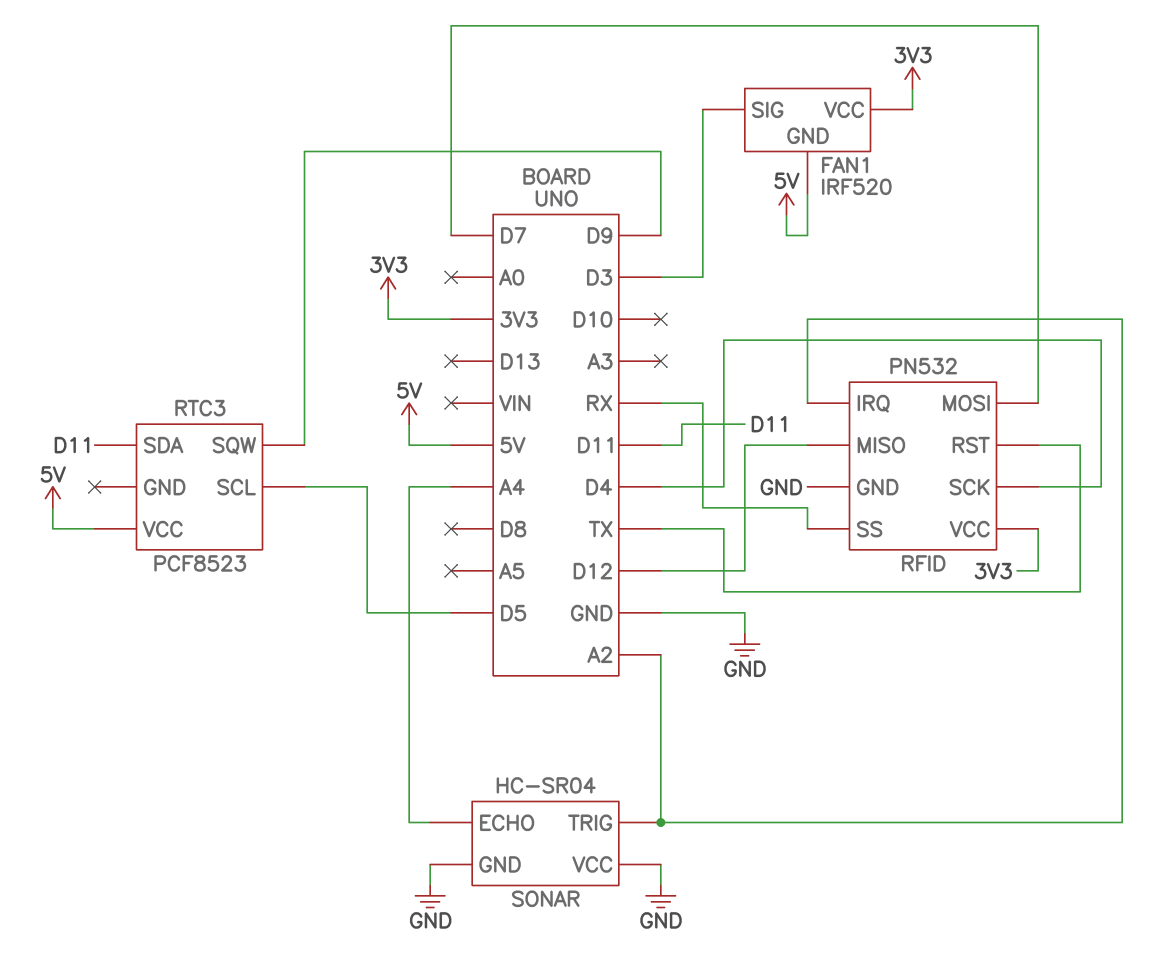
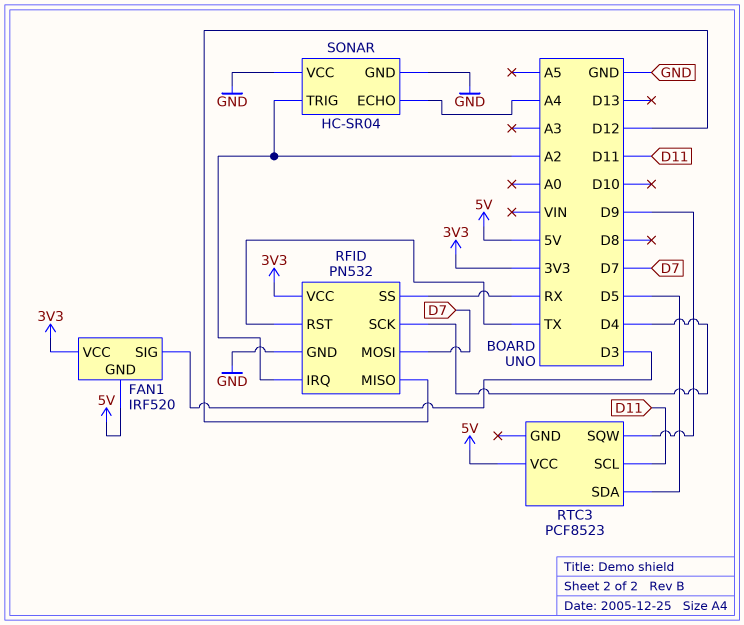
RTC3 pin SCL: D5 -> D11
RTC3 pin SDA: D11 -> D5

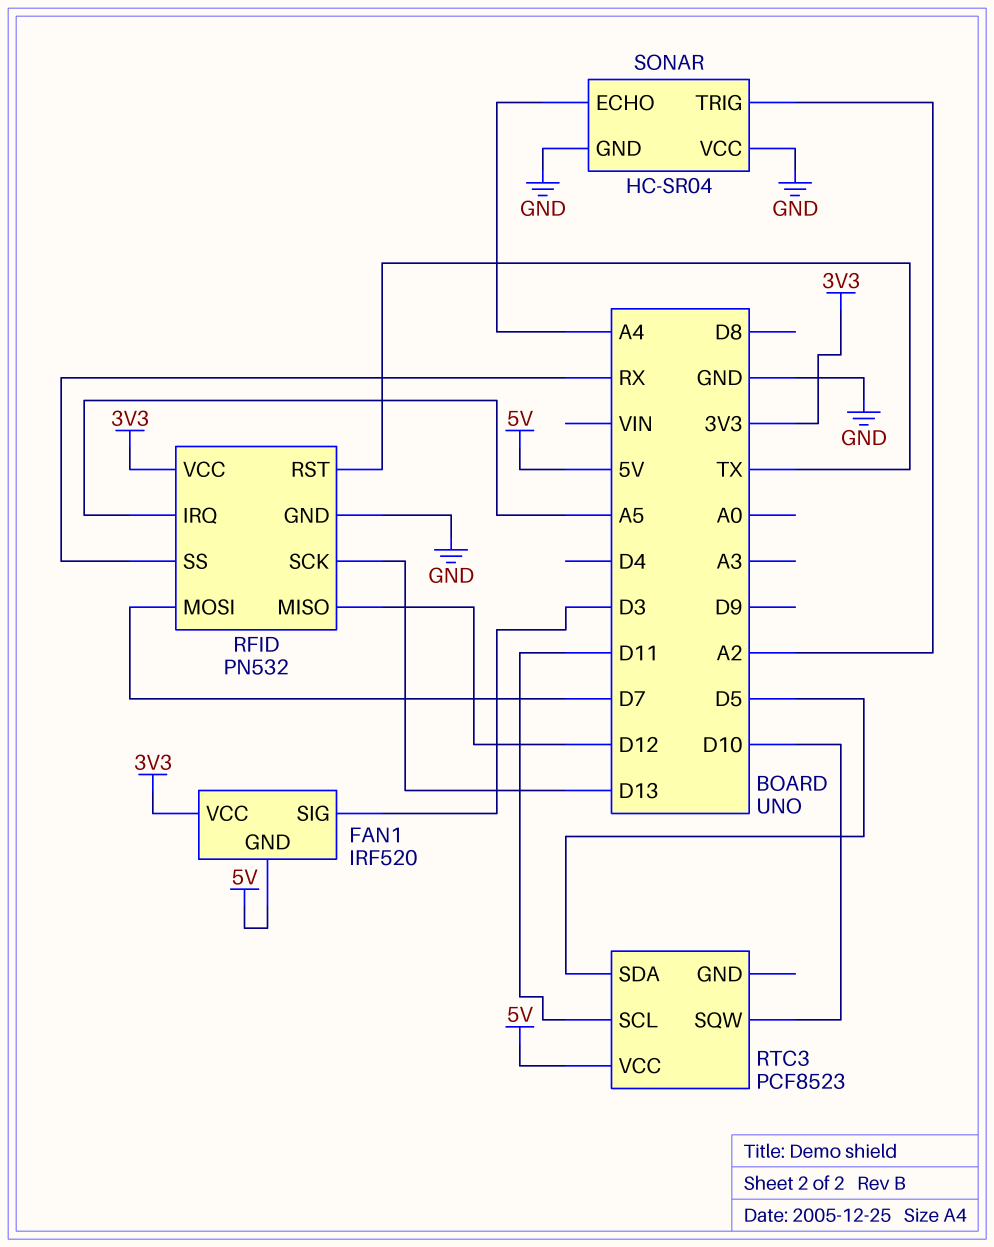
RFID pin IRQ: A2 -> A5
RFID pin SCK: D4 -> D13
RTC3 pin SQW: D9 -> D10

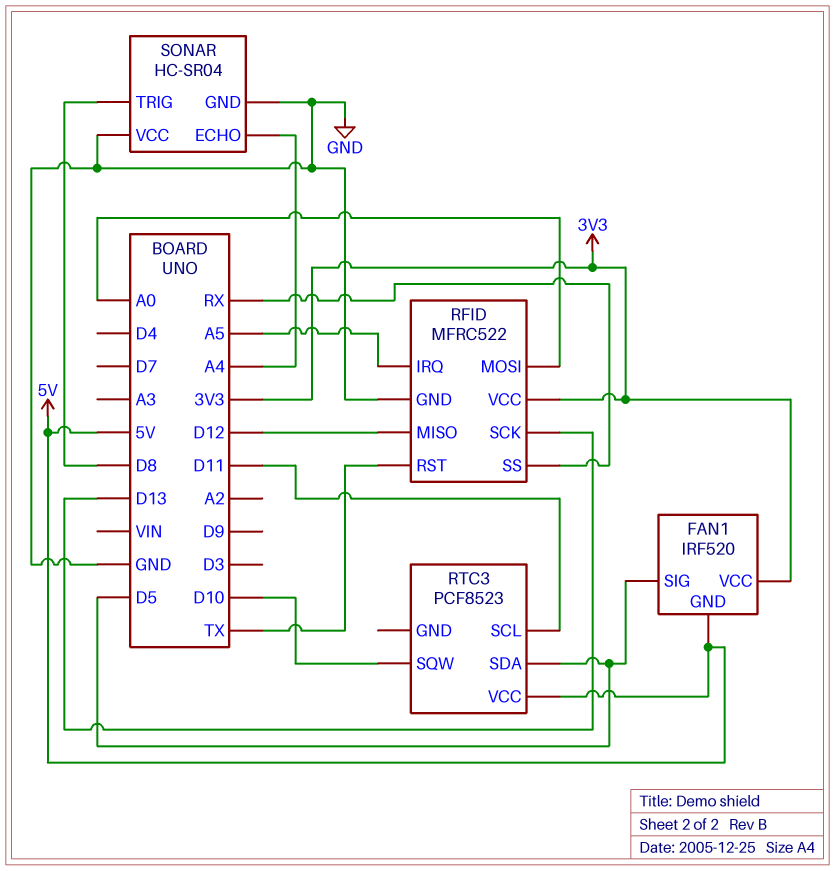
FAN1 pin SIG: D3 -> D5
RFID: PN532 -> MFRC522
RFID pin MOSI: D7 -> A0
SONAR pin TRIG: A2 -> D8

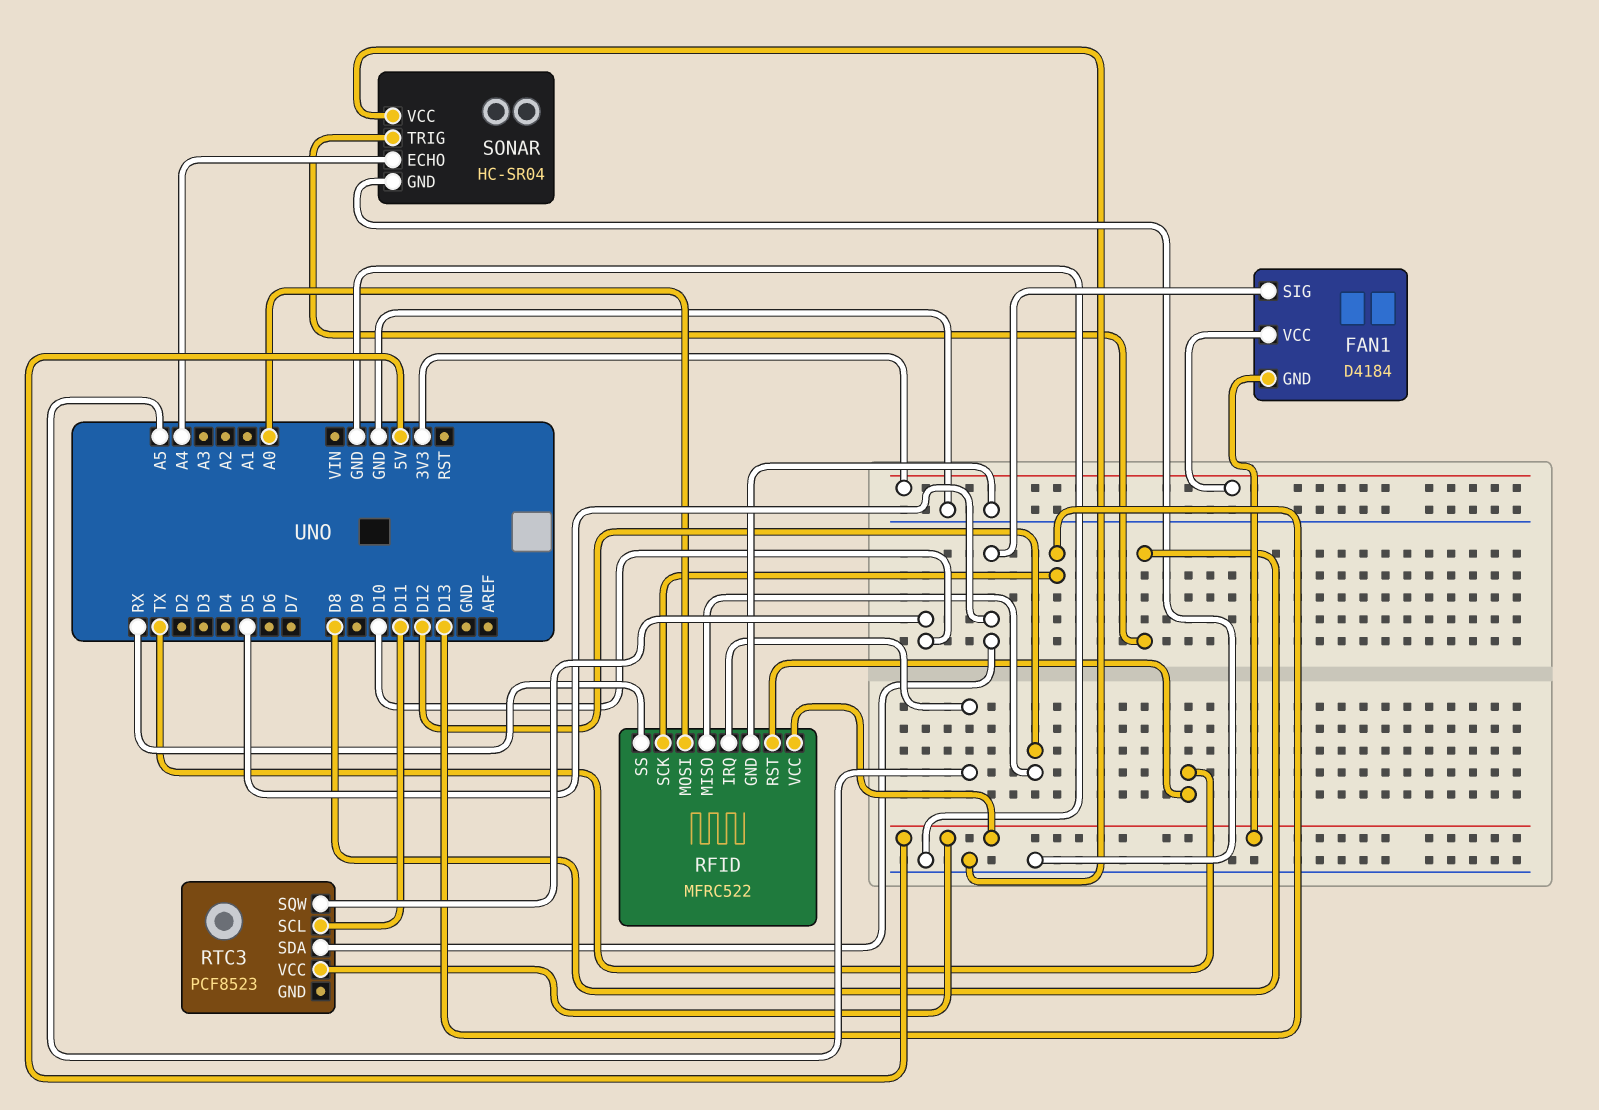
FAN1: IRF520 -> D4184
RFID pin VCC: 3V3 -> 5V

